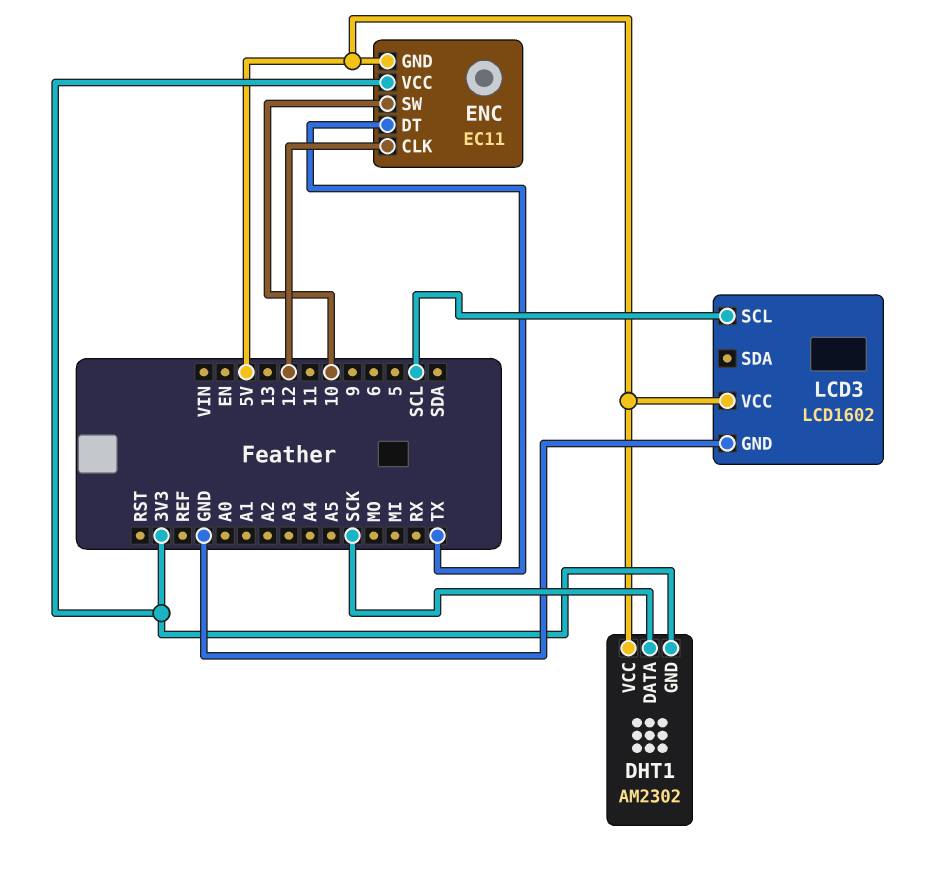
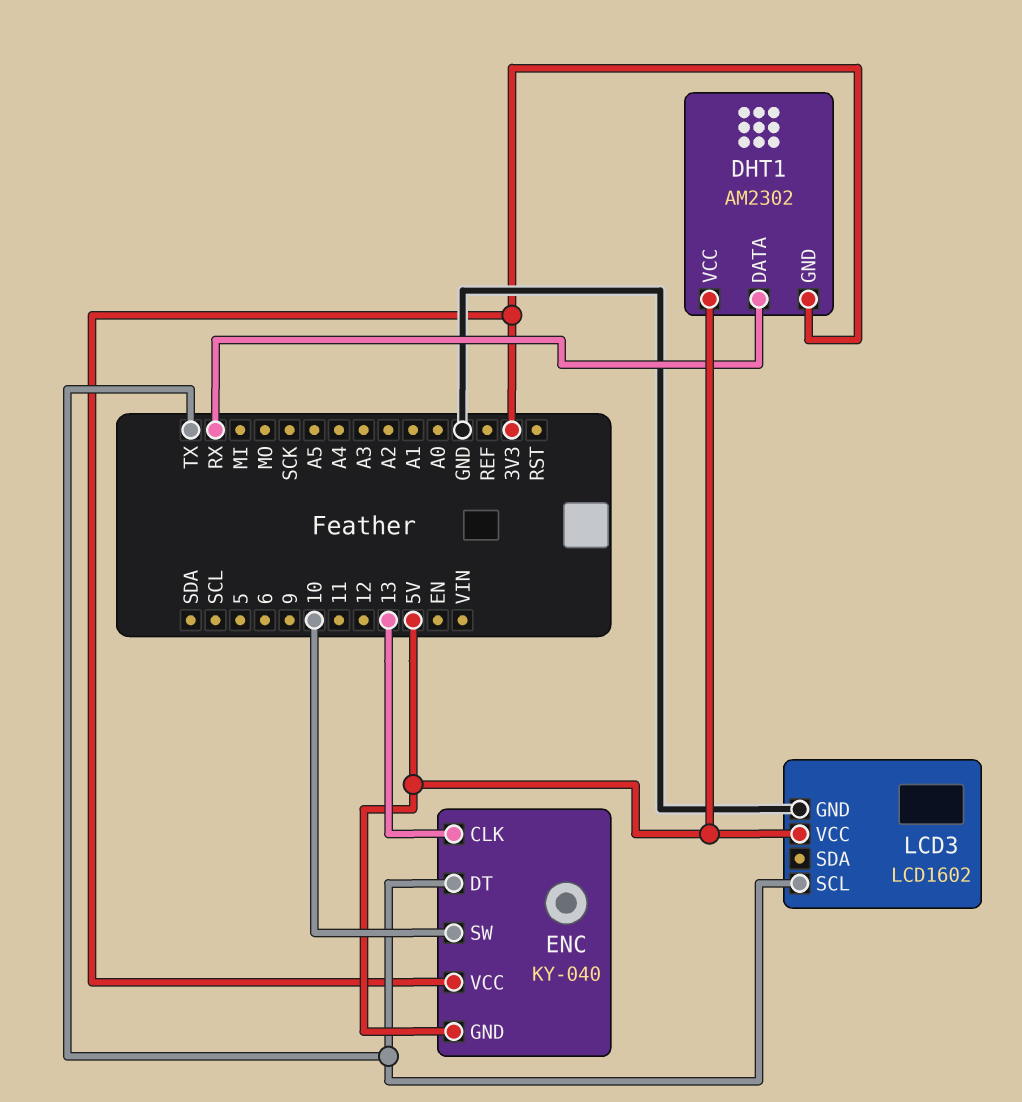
DHT1 pin DATA: SCK -> RX
ENC: EC11 -> KY-040
ENC pin CLK: 12 -> 13
LCD3 pin SCL: SCL -> TX

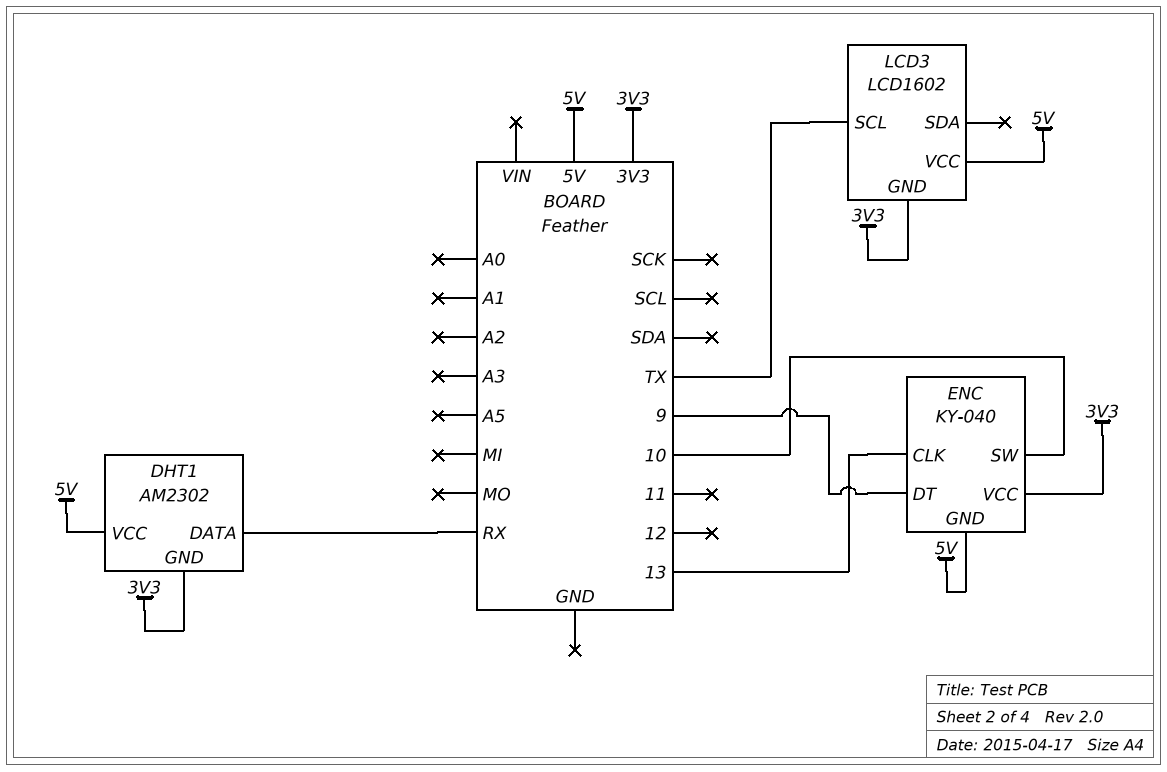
ENC pin DT: TX -> 9
LCD3 pin GND: GND -> 3V3

